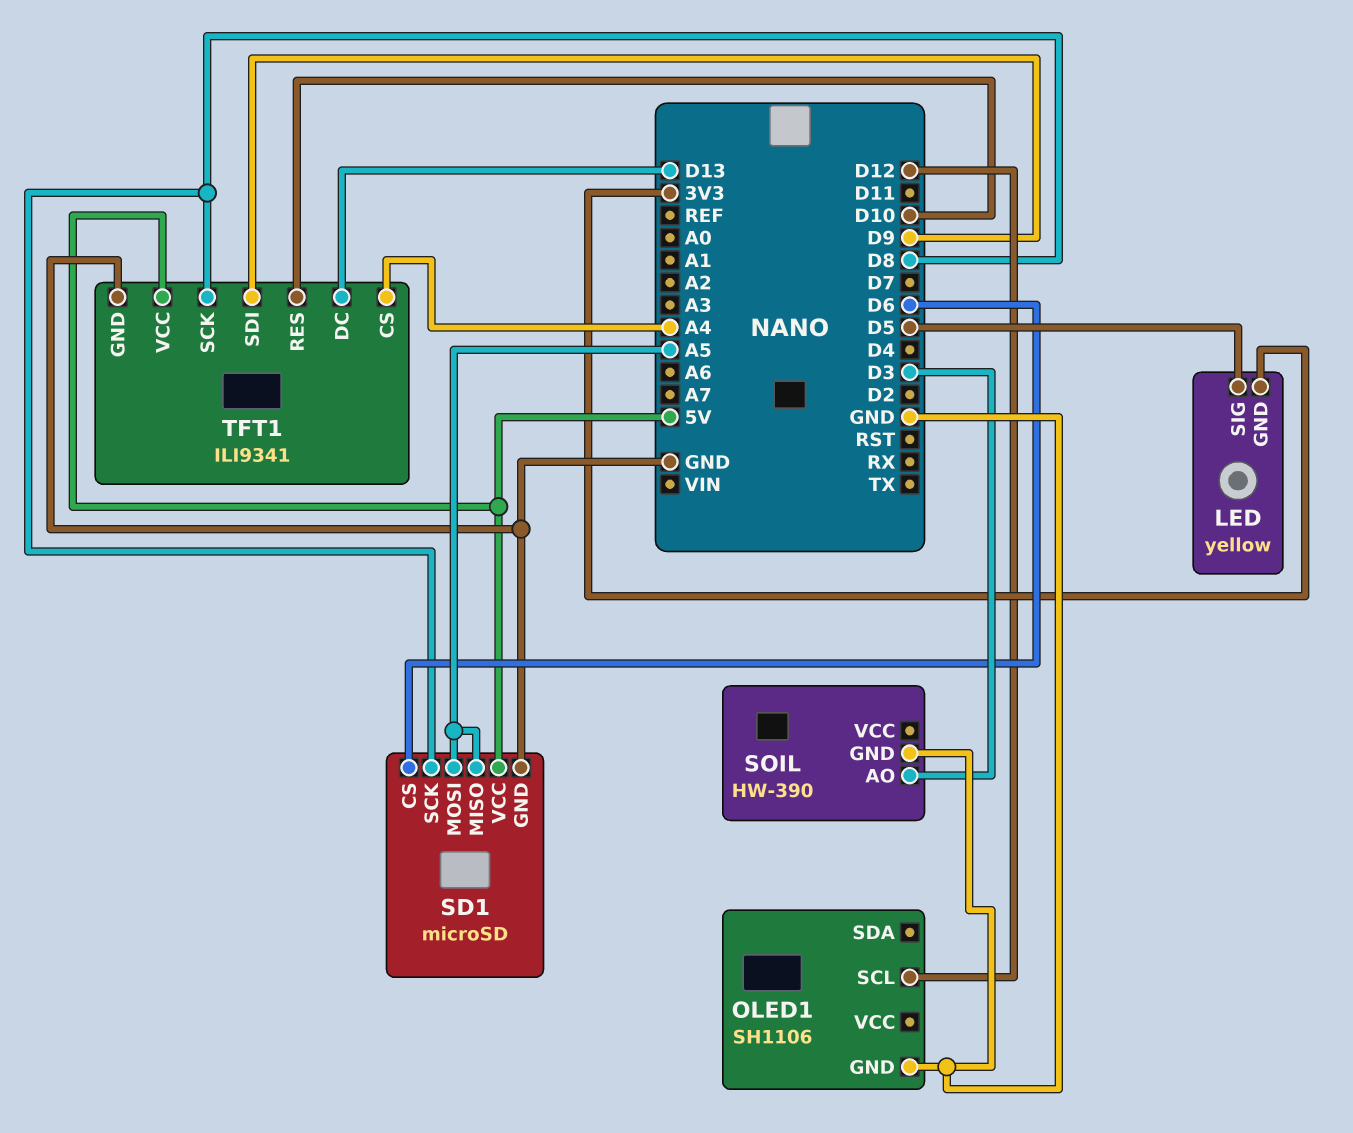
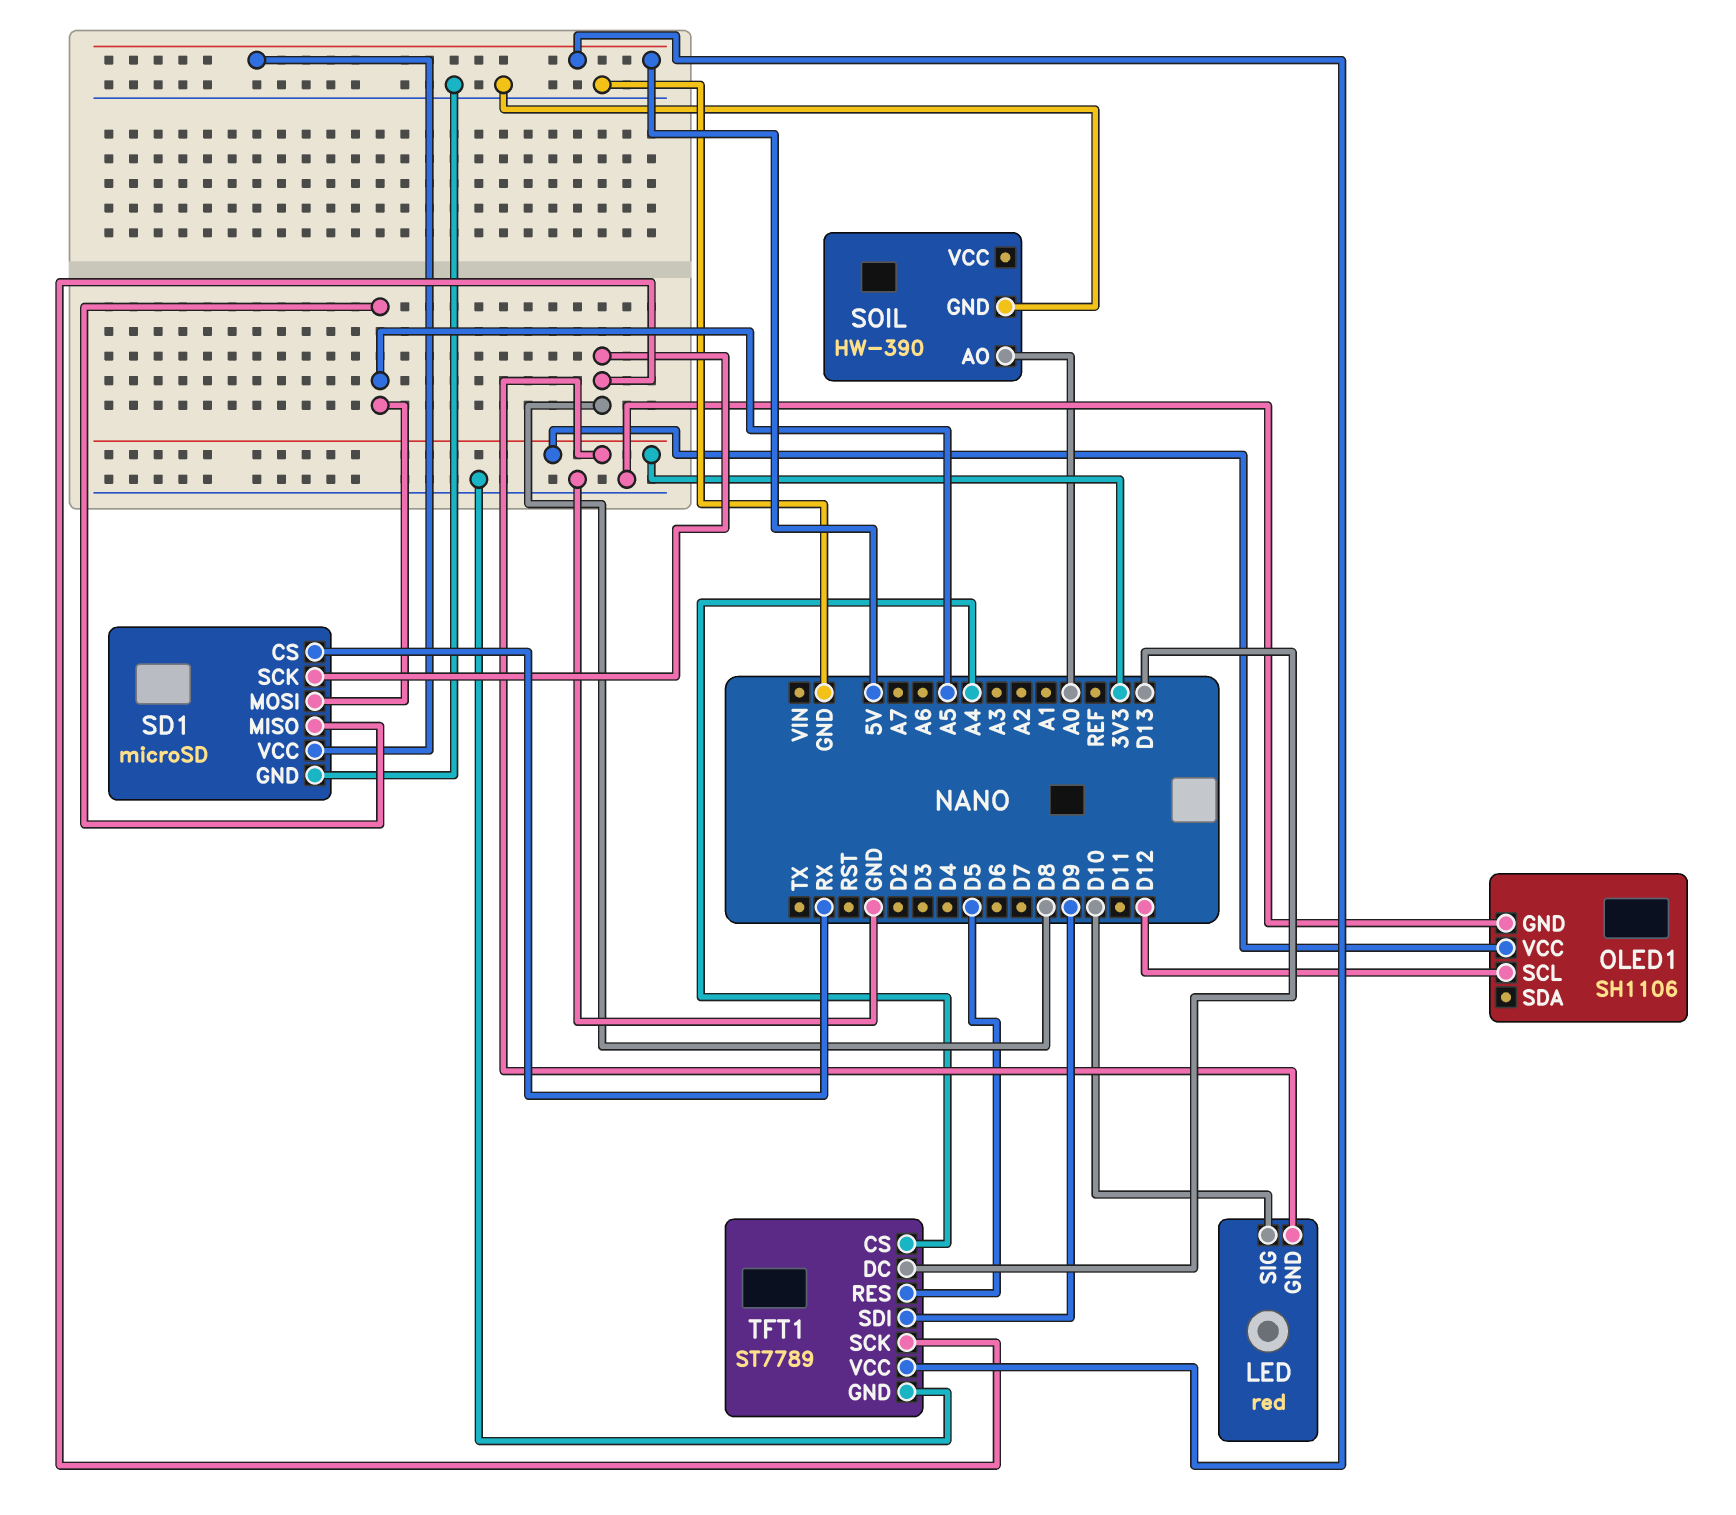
LED: yellow -> red
LED pin SIG: D5 -> D10
OLED1 pin VCC: none -> 3V3
SD1 pin CS: D6 -> RX
SOIL pin AO: D3 -> A0
TFT1: ILI9341 -> ST7789
TFT1 pin RES: D10 -> D5

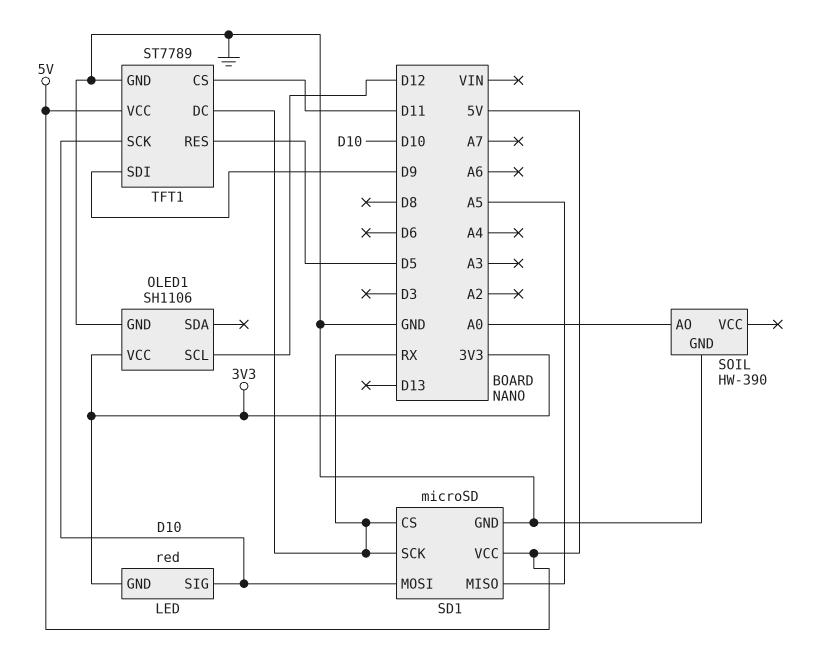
SD1 pin MOSI: A5 -> D10
SD1 pin SCK: D8 -> RX
TFT1 pin CS: A4 -> D11
TFT1 pin DC: D13 -> RX
TFT1 pin SCK: D8 -> D10

